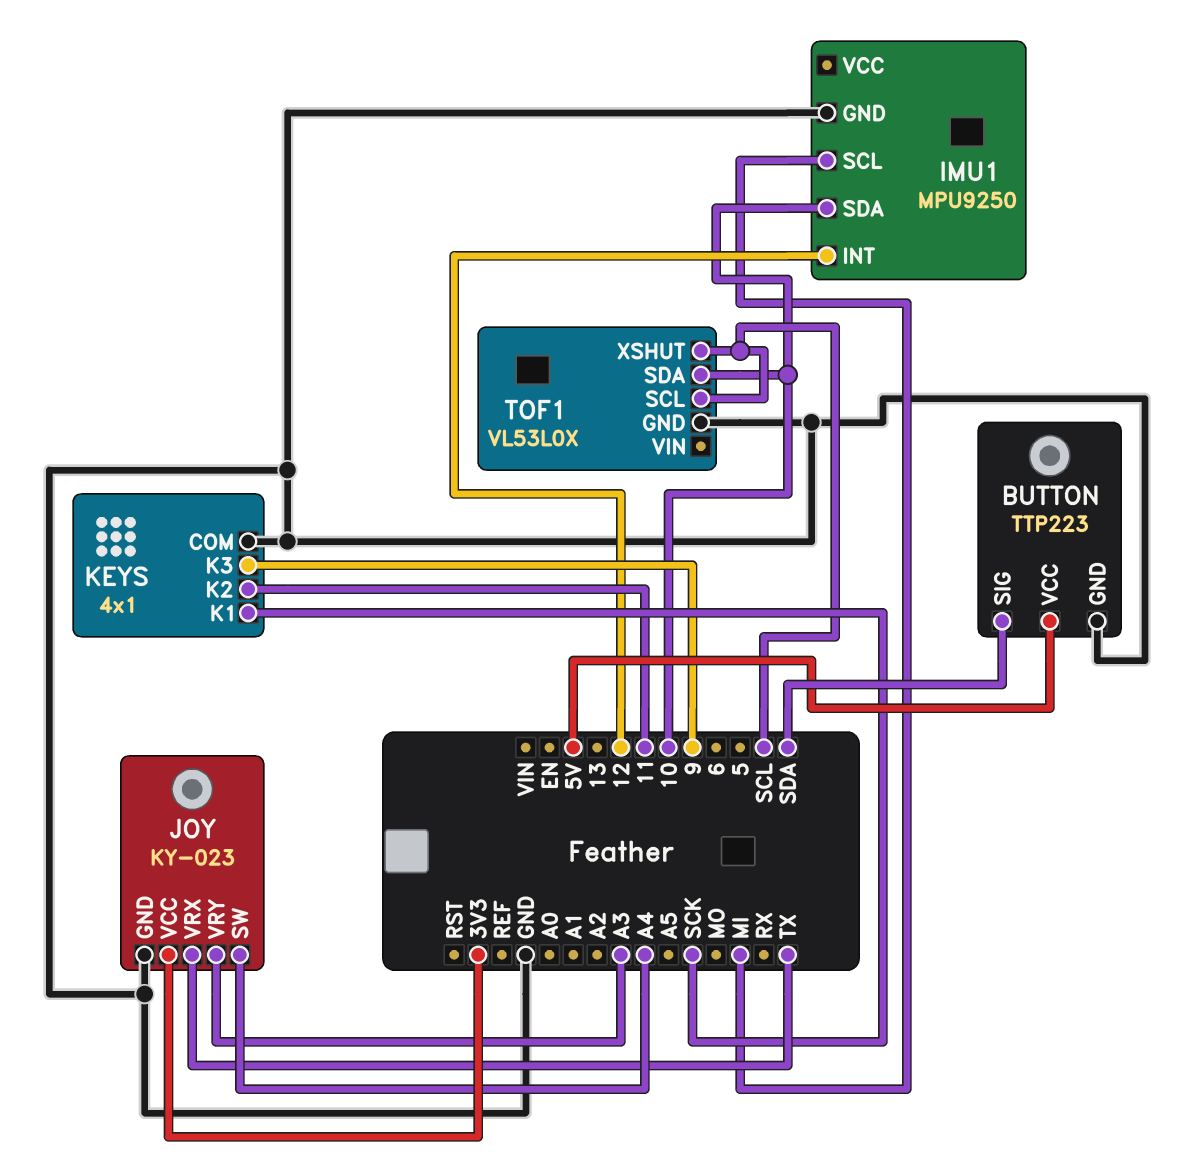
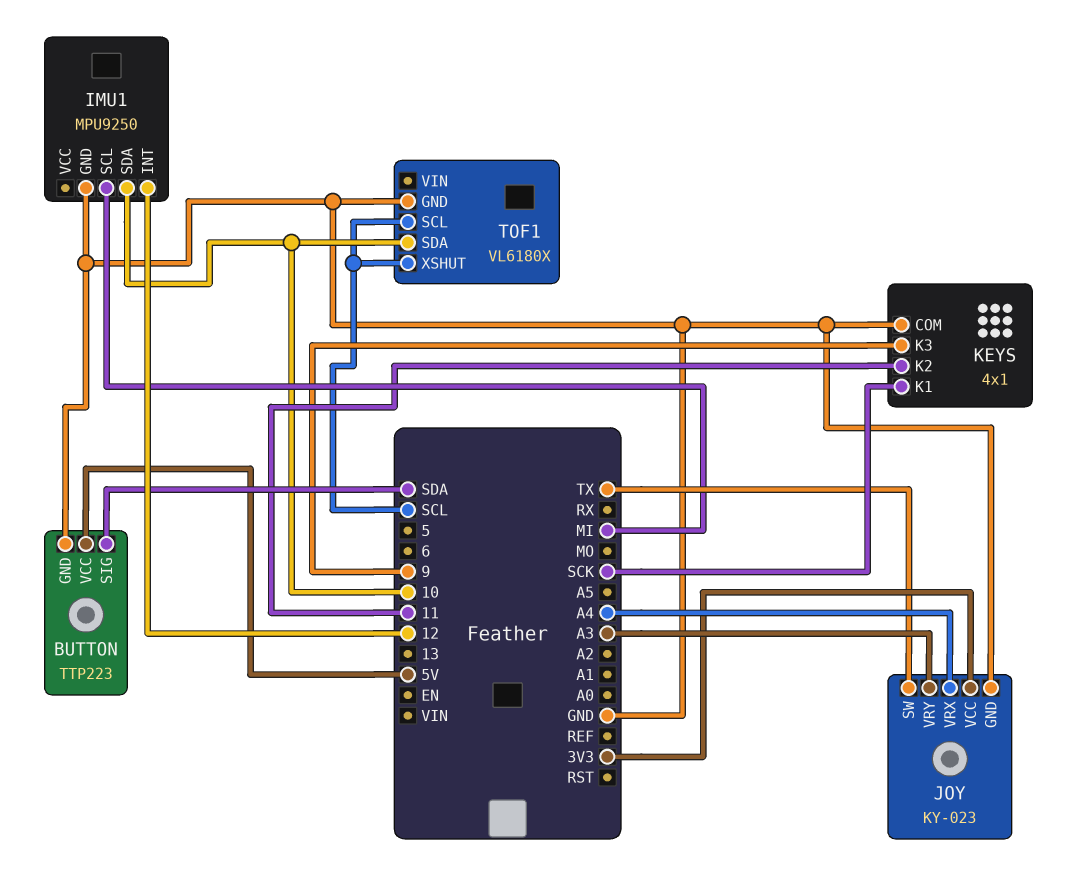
JOY pin SW: A4 -> TX
JOY pin VRX: TX -> A4
TOF1: VL53L0X -> VL6180X

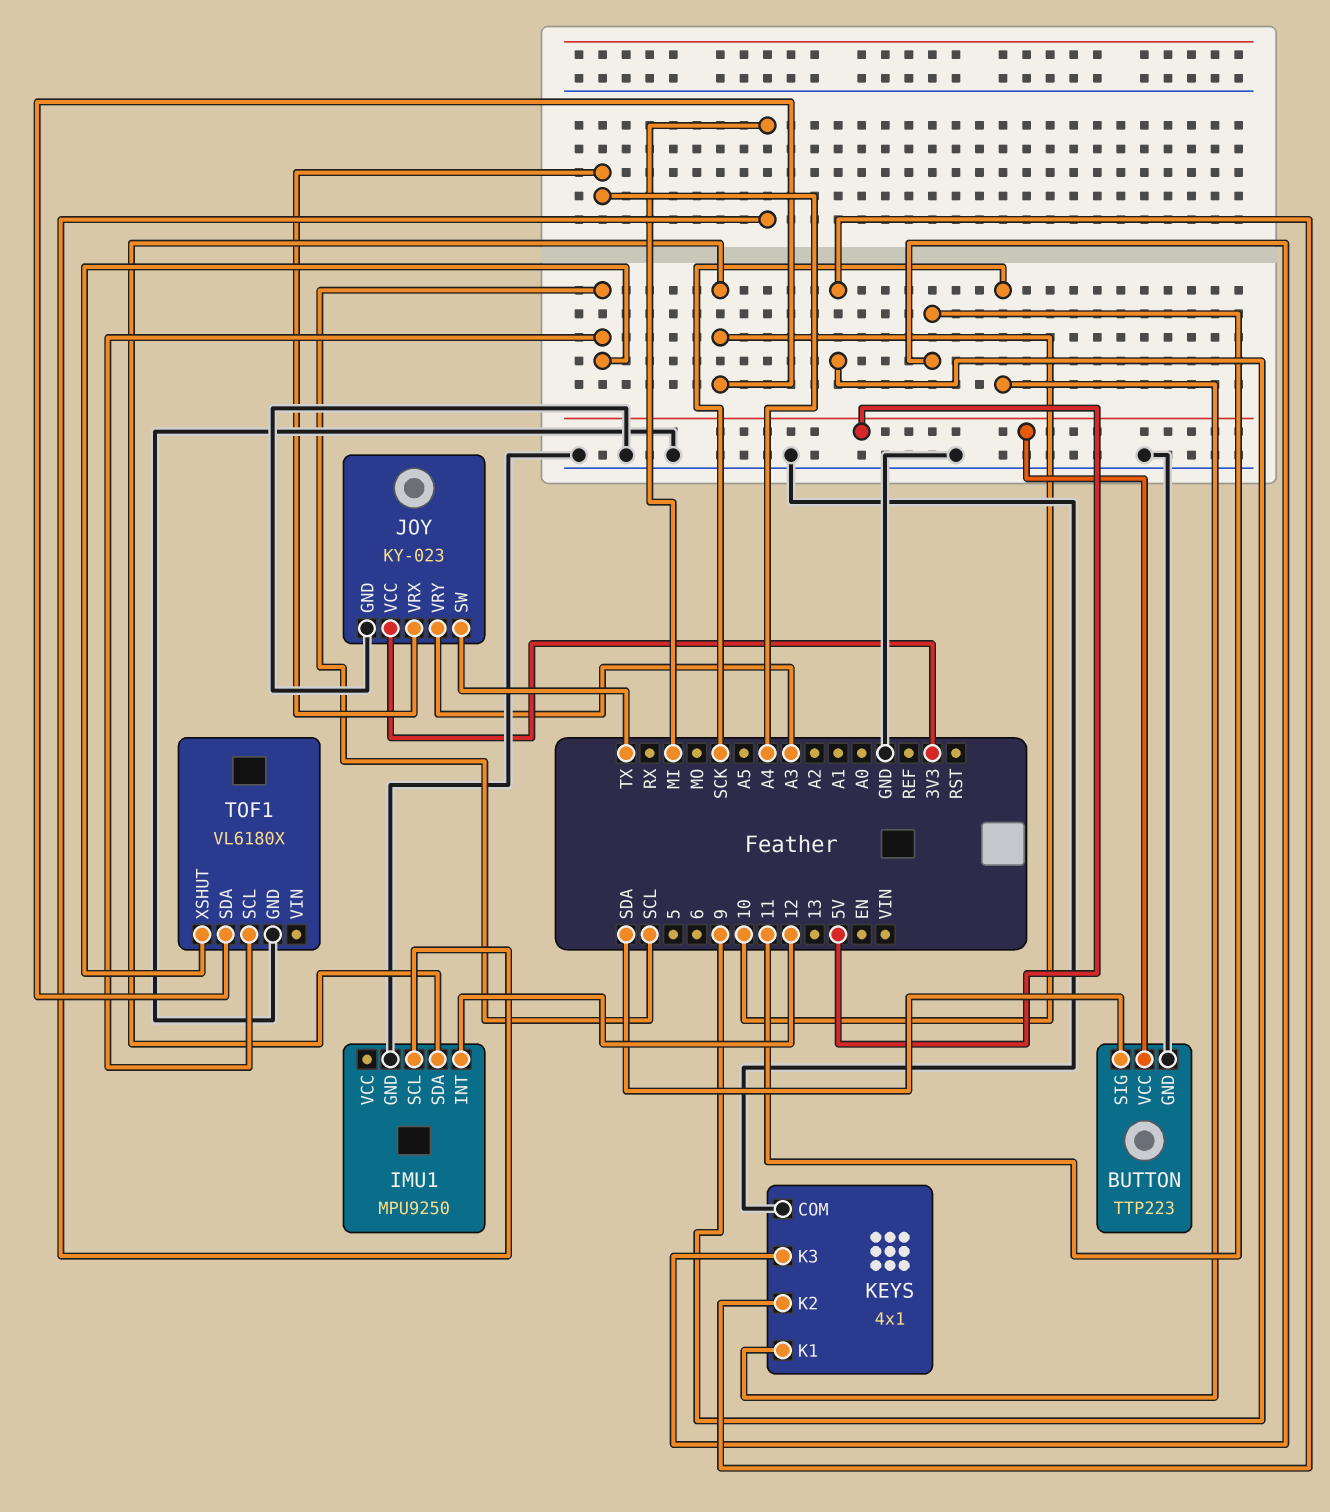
KEYS pin K2: 11 -> 9
KEYS pin K3: 9 -> 11

